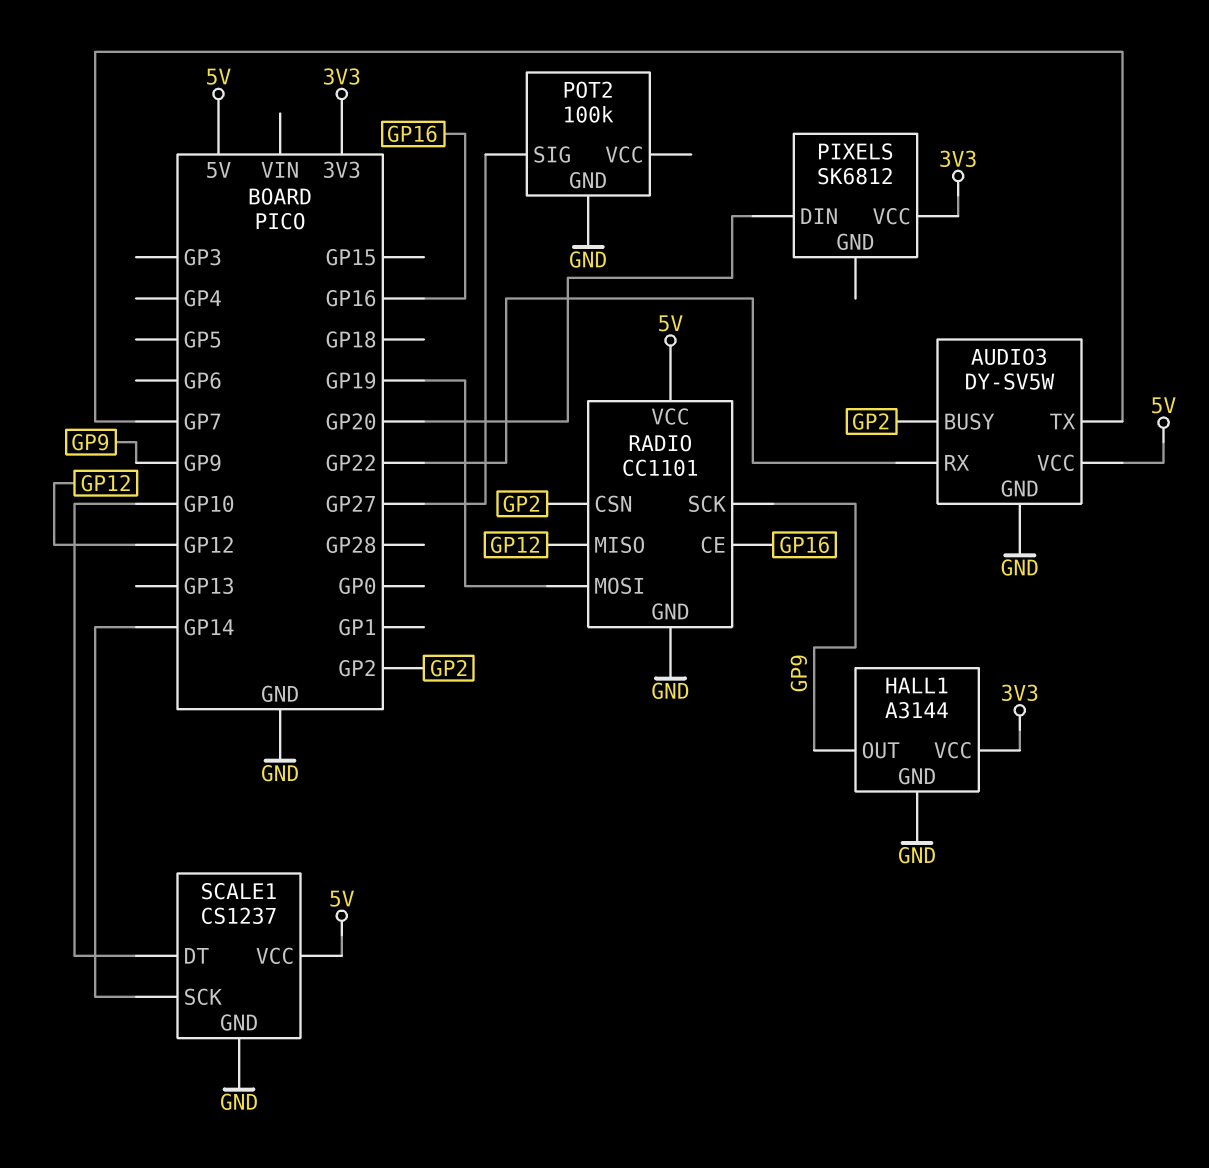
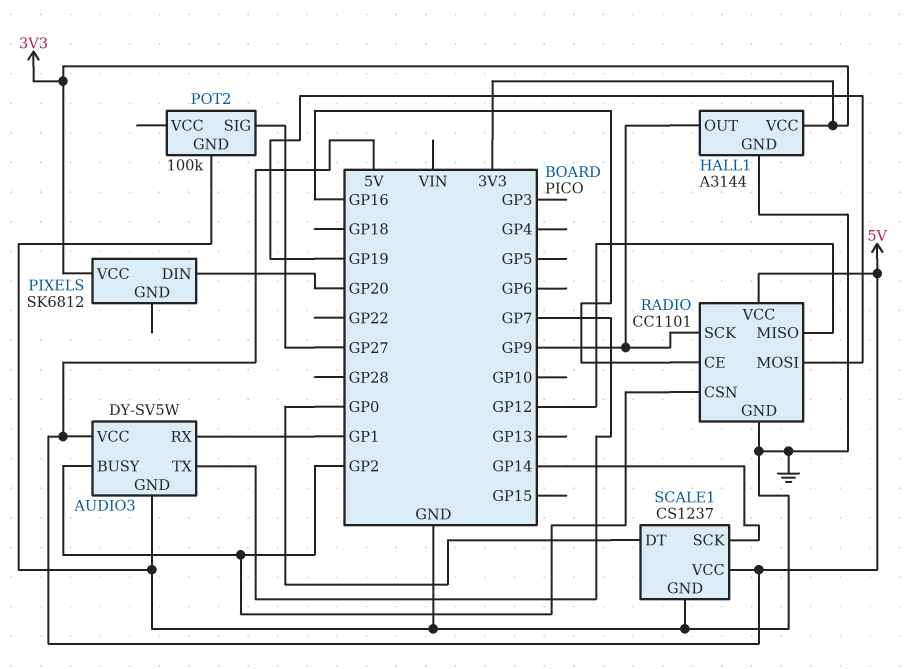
AUDIO3 pin RX: GP22 -> GP1
SCALE1 pin DT: GP10 -> GP0

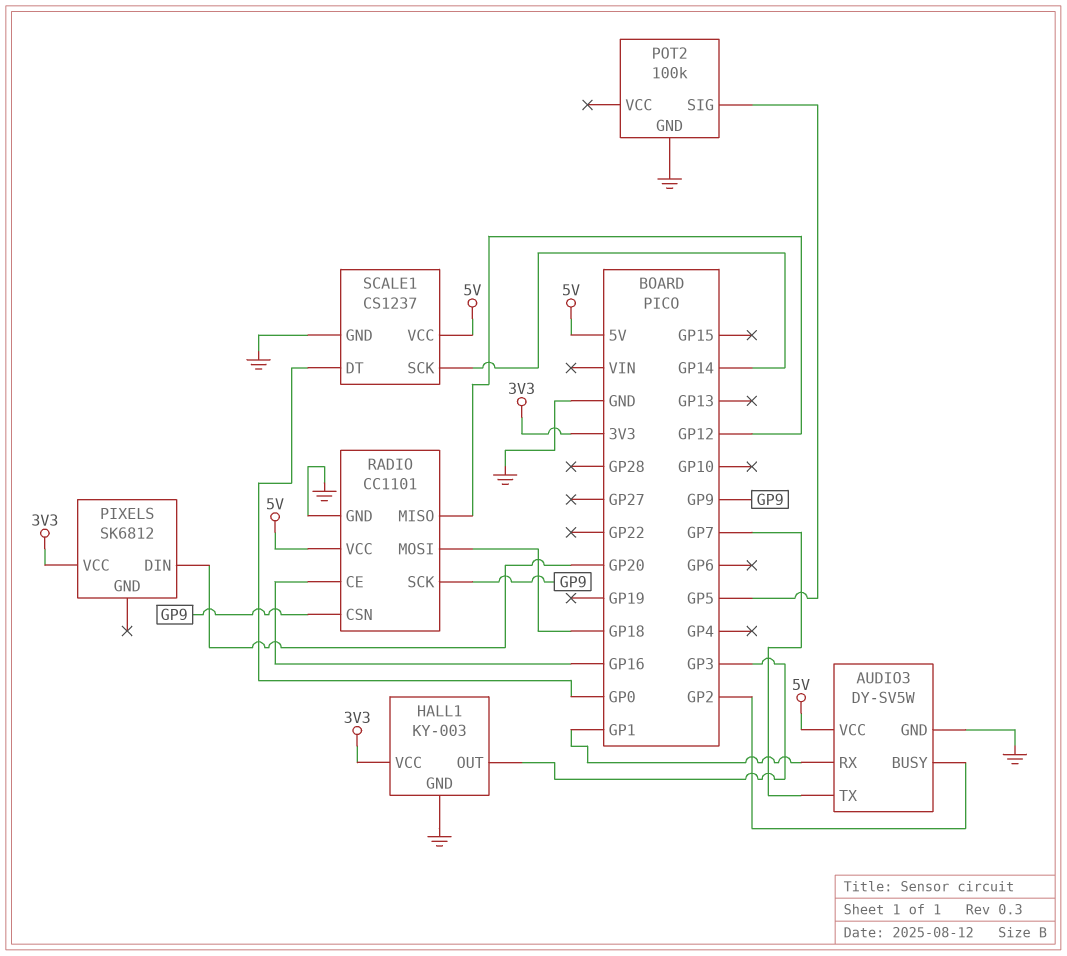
HALL1: A3144 -> KY-003
HALL1 pin OUT: GP9 -> GP3
POT2 pin SIG: GP27 -> GP5
RADIO pin CSN: GP2 -> GP9
RADIO pin MOSI: GP19 -> GP18

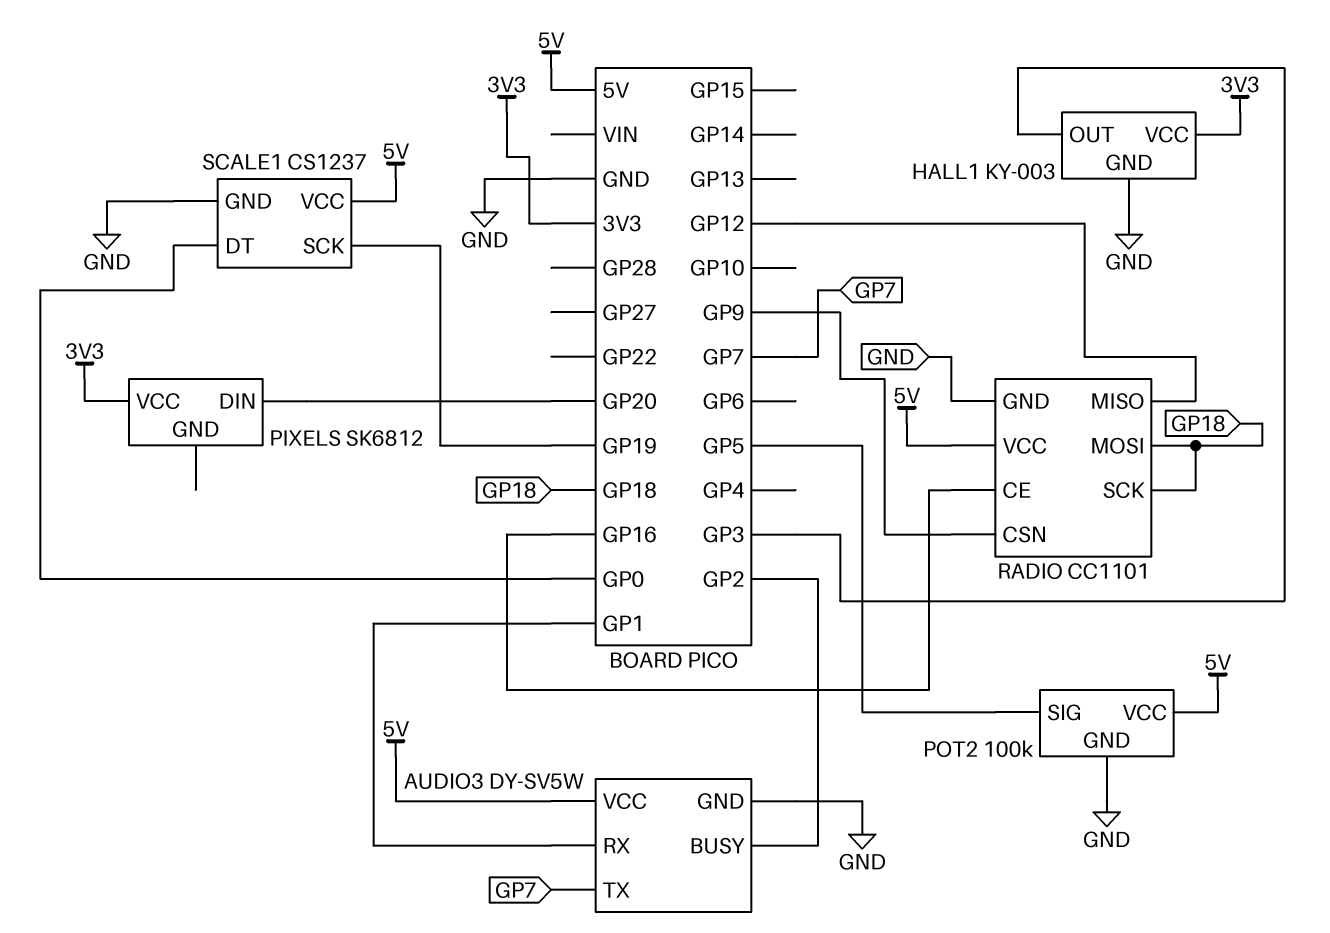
POT2 pin VCC: none -> 5V
RADIO pin SCK: GP9 -> GP18
SCALE1 pin SCK: GP14 -> GP19

